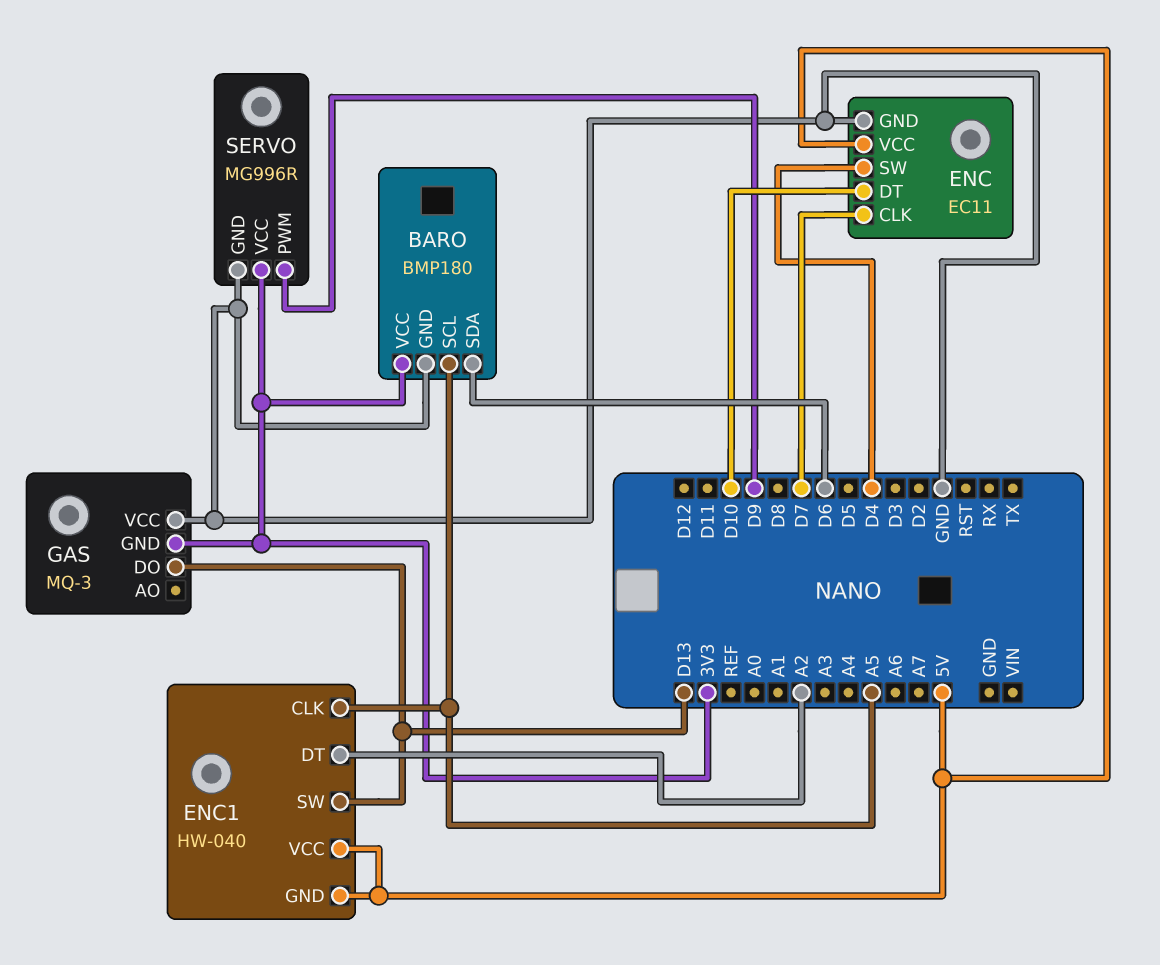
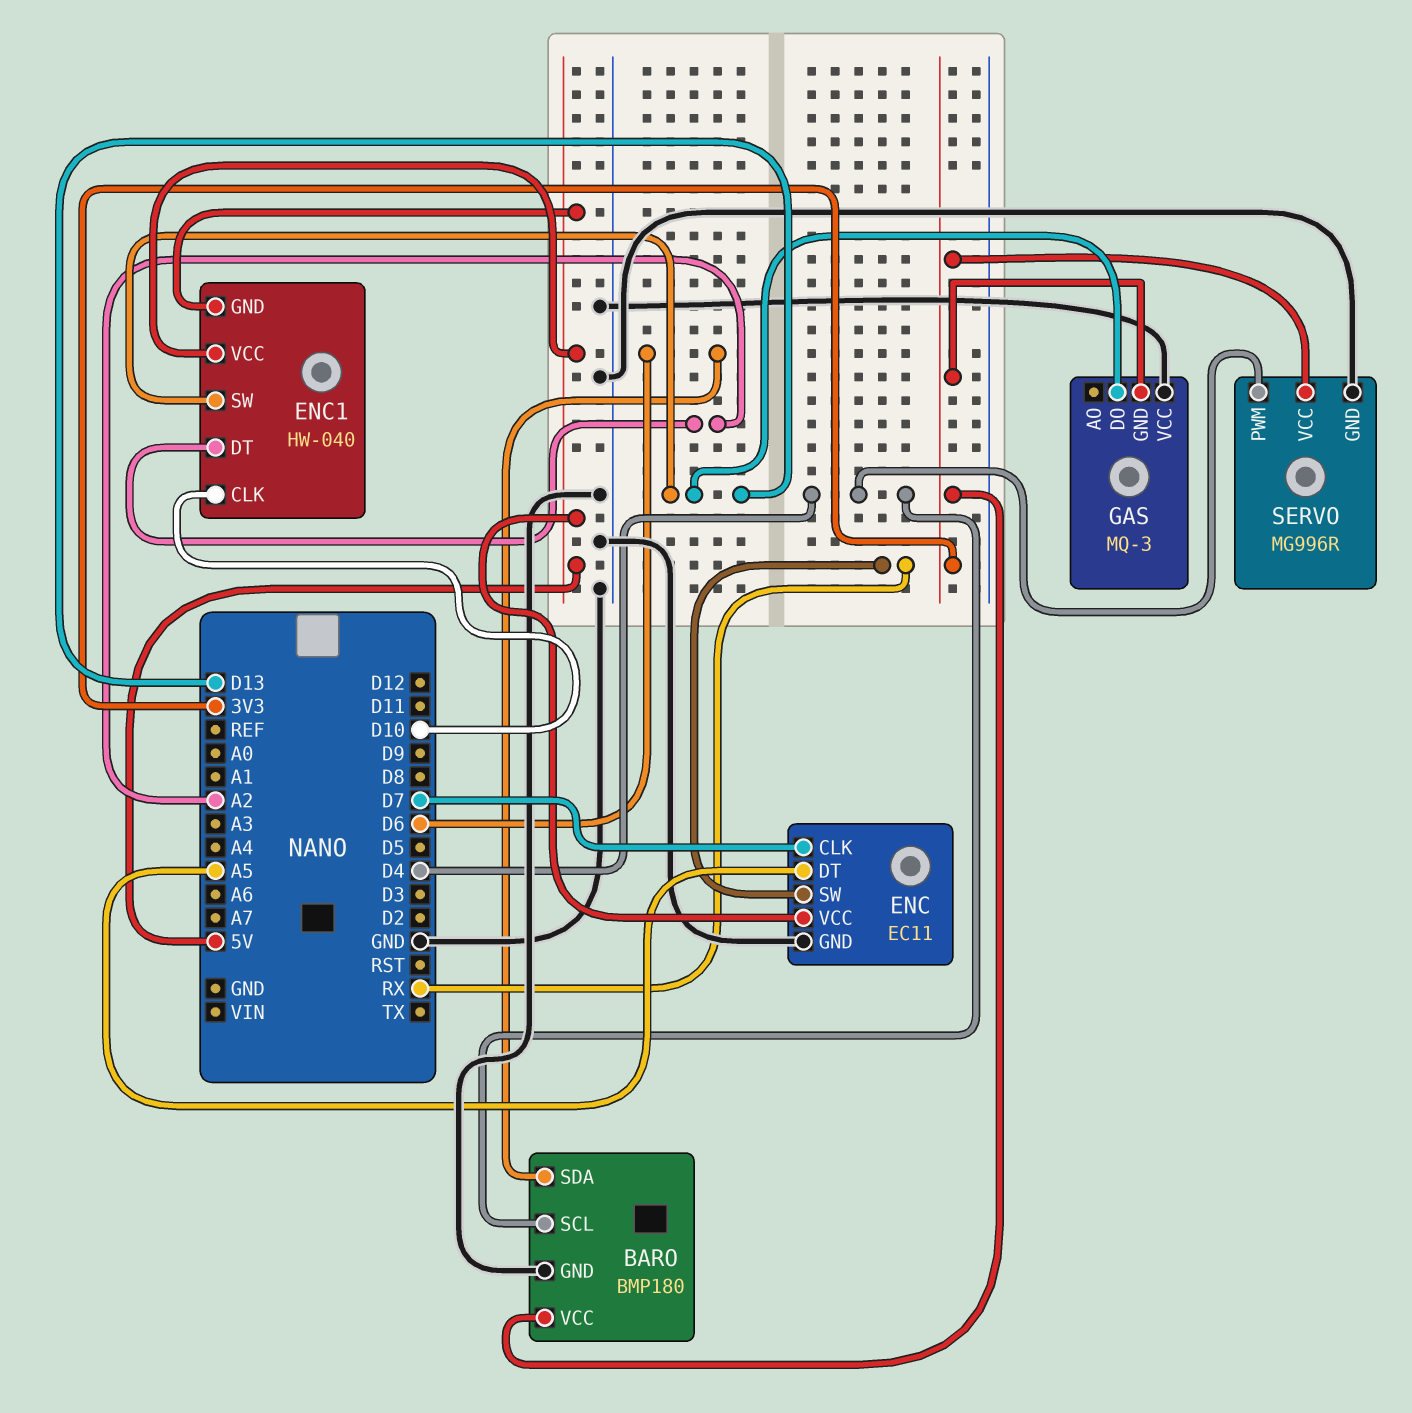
BARO pin SCL: A5 -> D4
ENC pin DT: D10 -> A5
ENC pin SW: D4 -> RX
ENC1 pin CLK: A5 -> D10
SERVO pin PWM: D9 -> D4

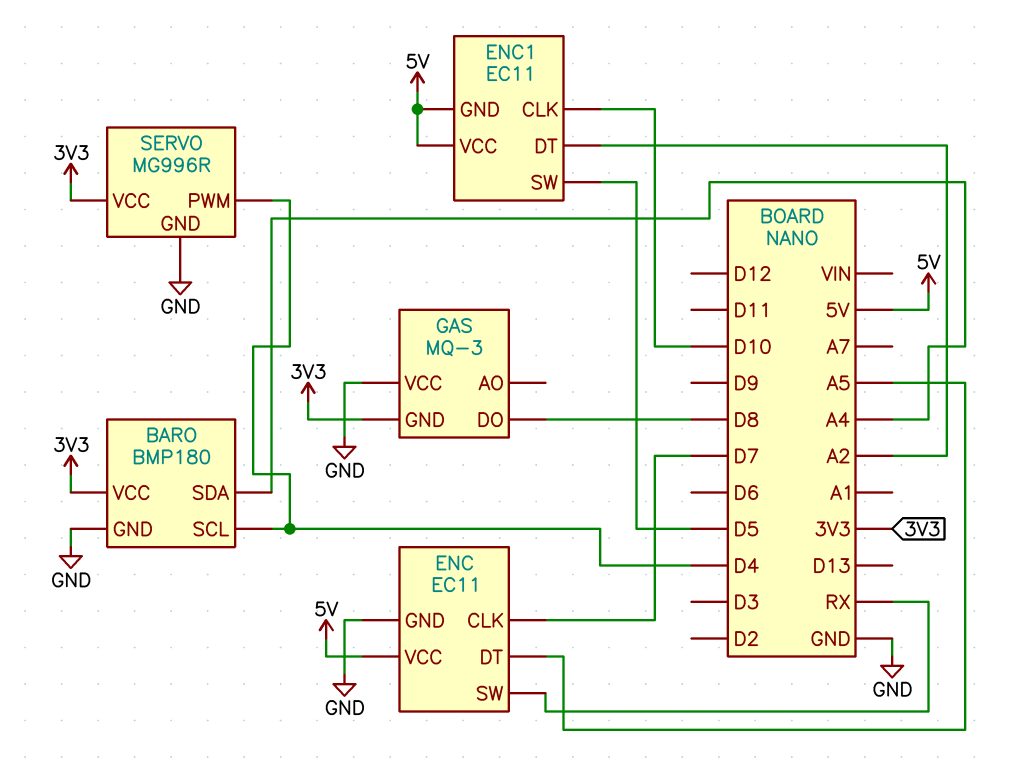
BARO pin SDA: D6 -> A4
ENC1: HW-040 -> EC11
ENC1 pin SW: D13 -> D5
GAS pin DO: D13 -> D8

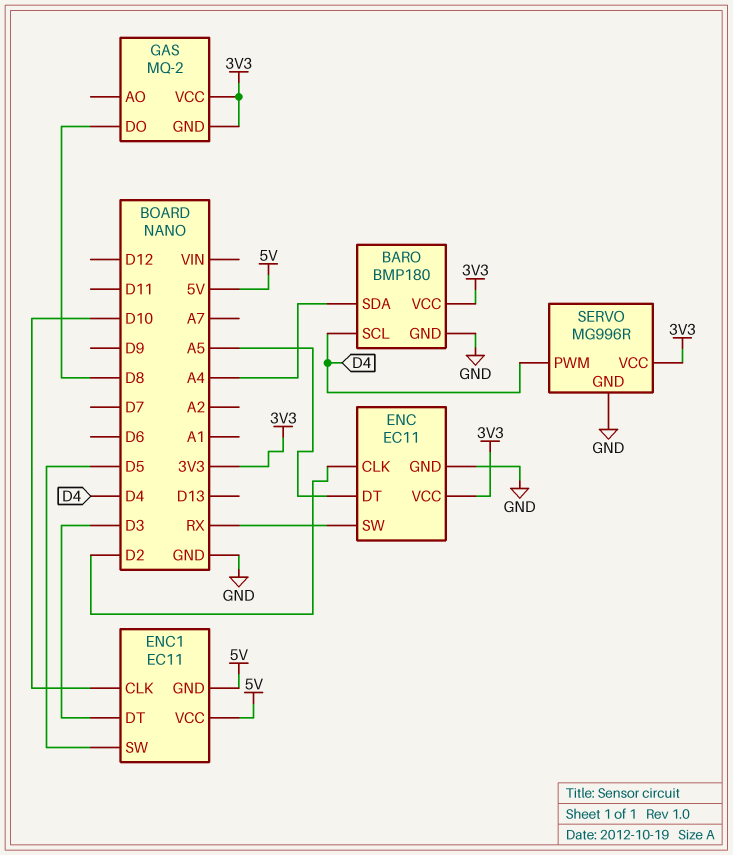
ENC pin CLK: D7 -> D2
ENC pin VCC: 5V -> 3V3
ENC1 pin DT: A2 -> D3
GAS: MQ-3 -> MQ-2
GAS pin VCC: GND -> 3V3

